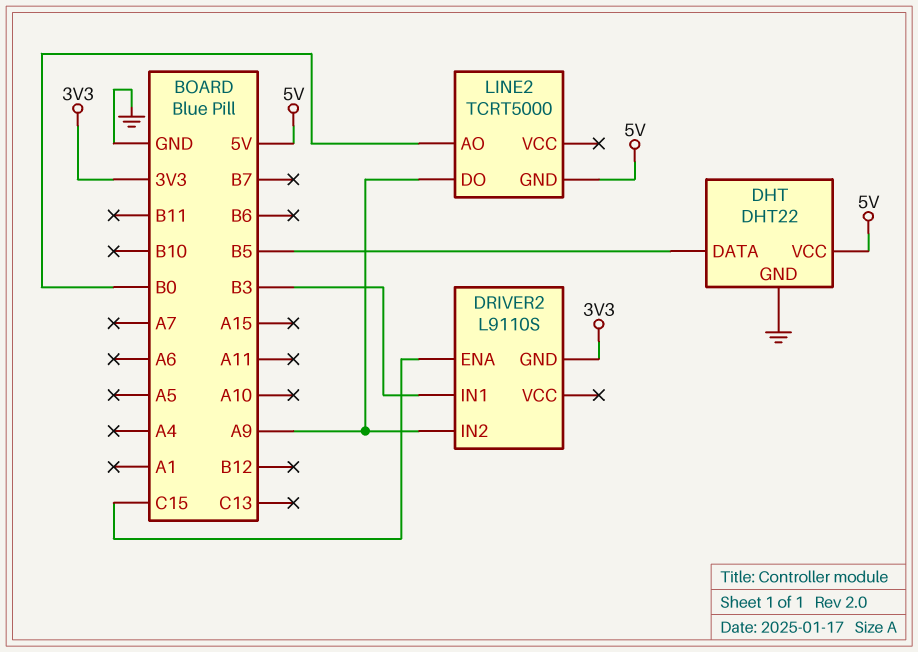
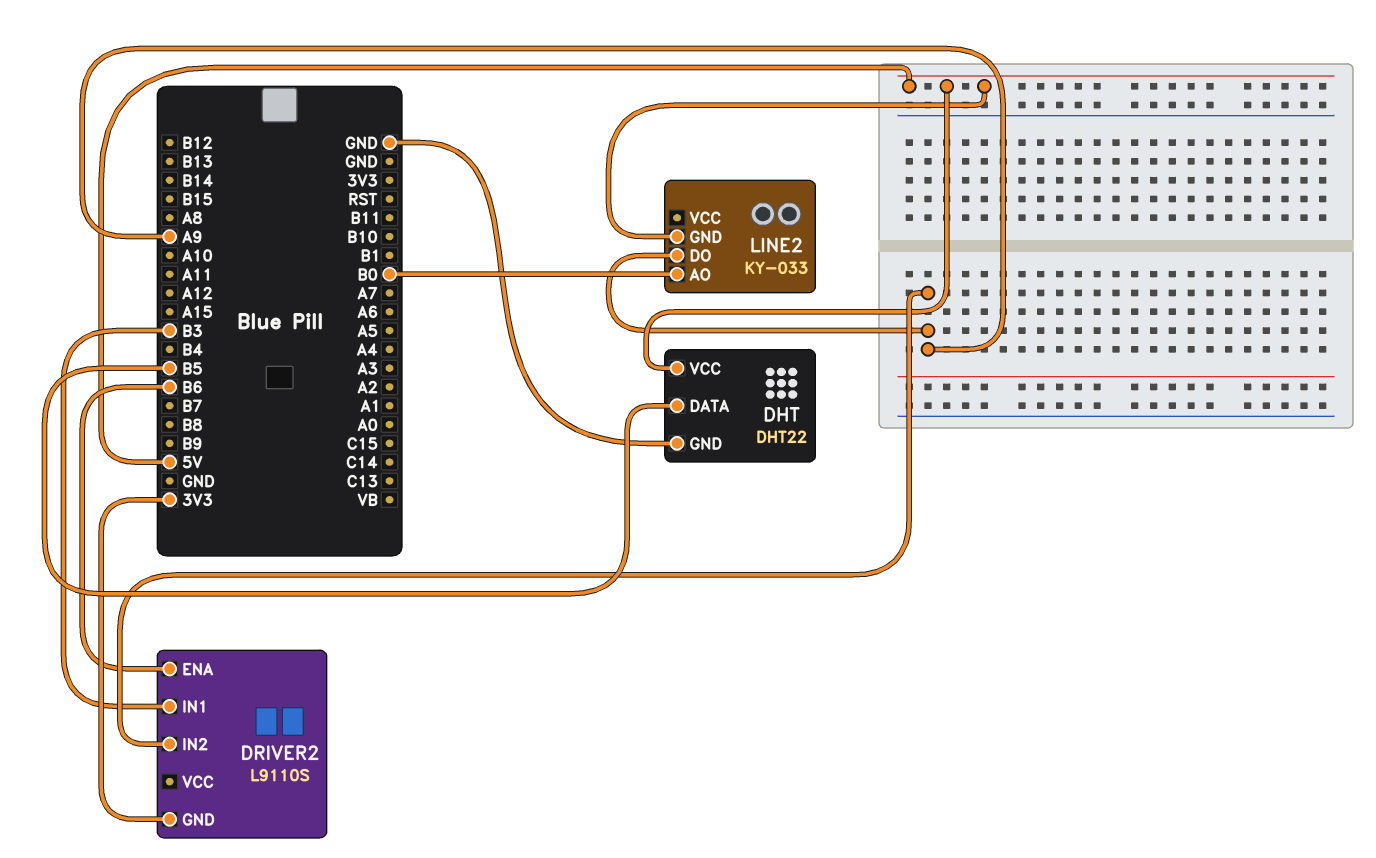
DRIVER2 pin ENA: C15 -> B6
LINE2: TCRT5000 -> KY-033

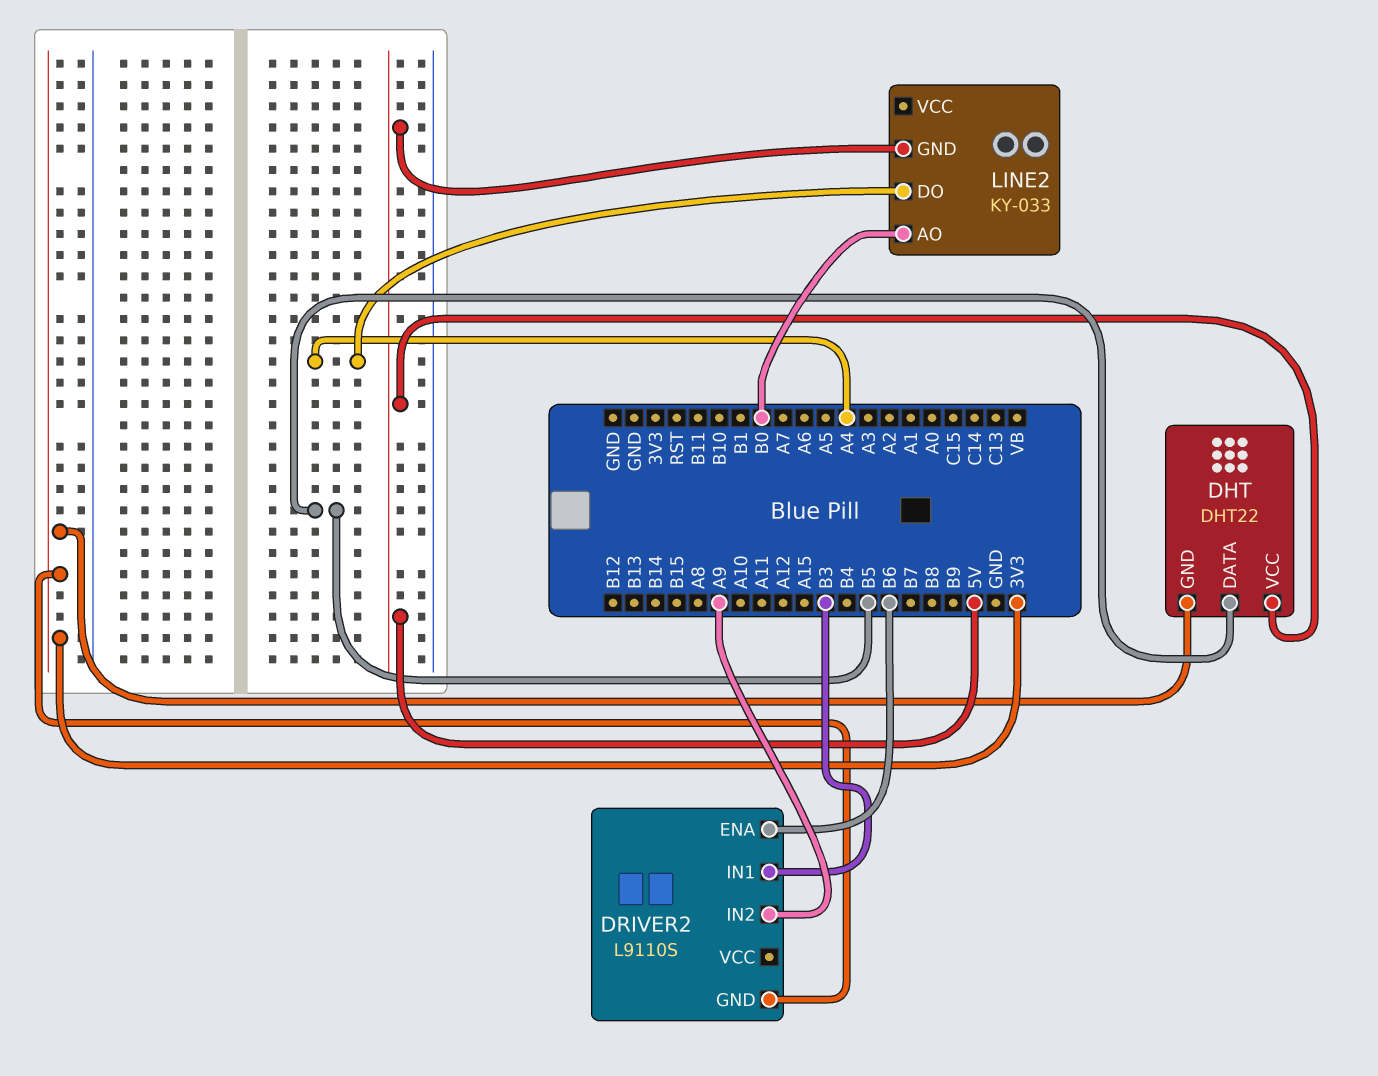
DHT pin GND: GND -> 3V3
LINE2 pin DO: A9 -> A4

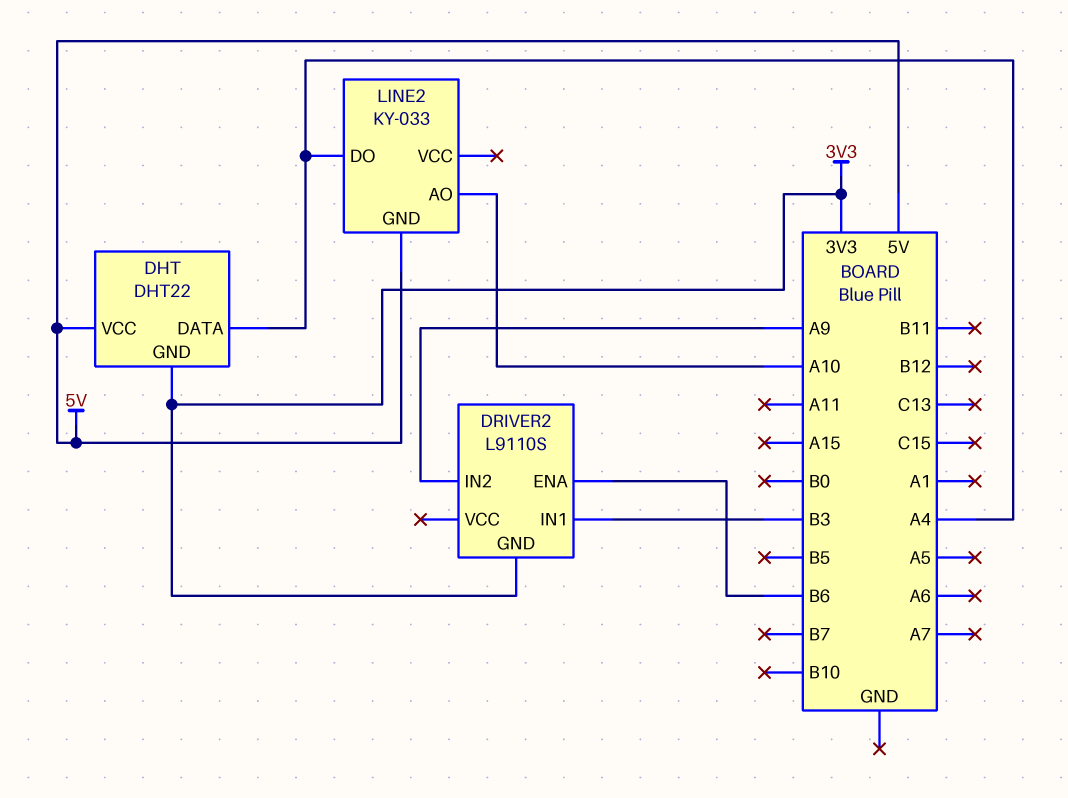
DHT pin DATA: B5 -> A4
LINE2 pin AO: B0 -> A10

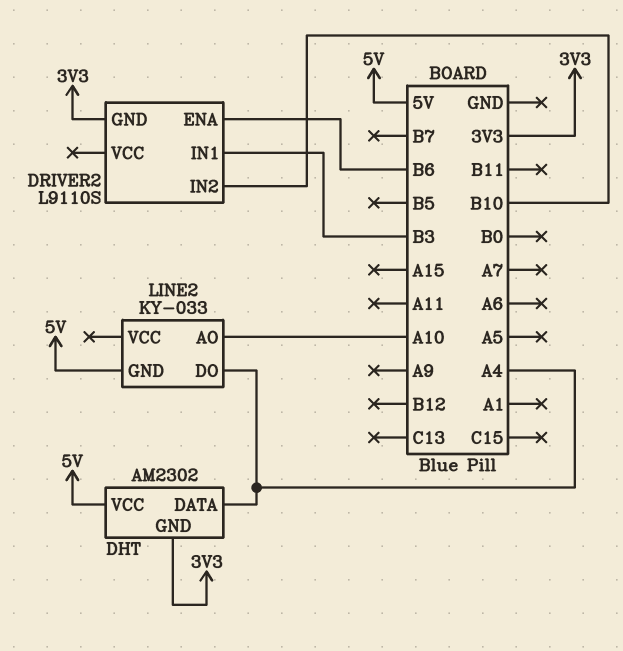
DHT: DHT22 -> AM2302
DRIVER2 pin IN2: A9 -> B10

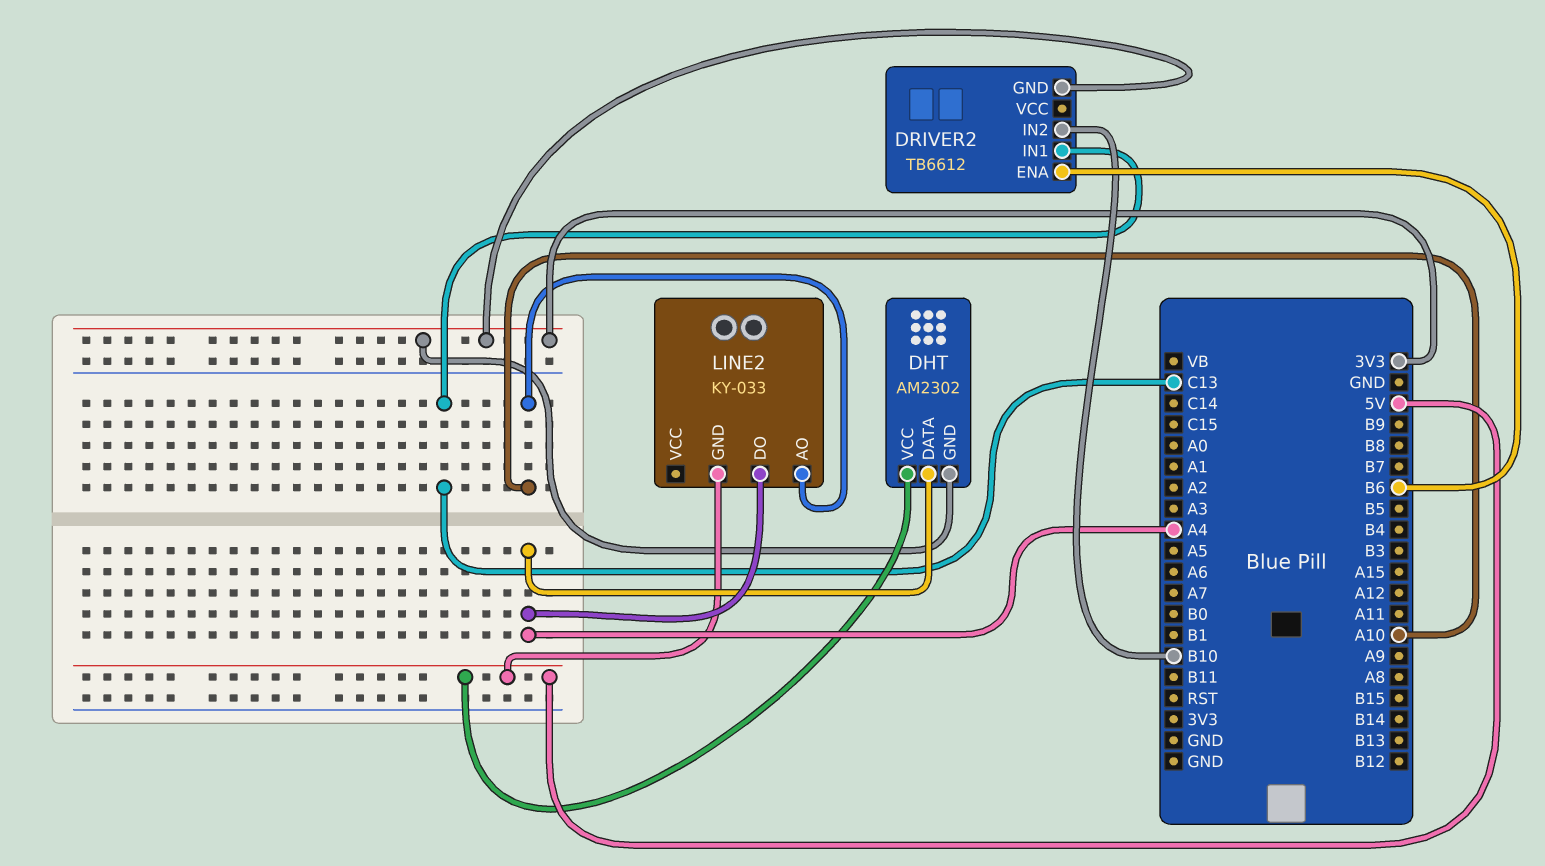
DRIVER2: L9110S -> TB6612
DRIVER2 pin IN1: B3 -> C13

